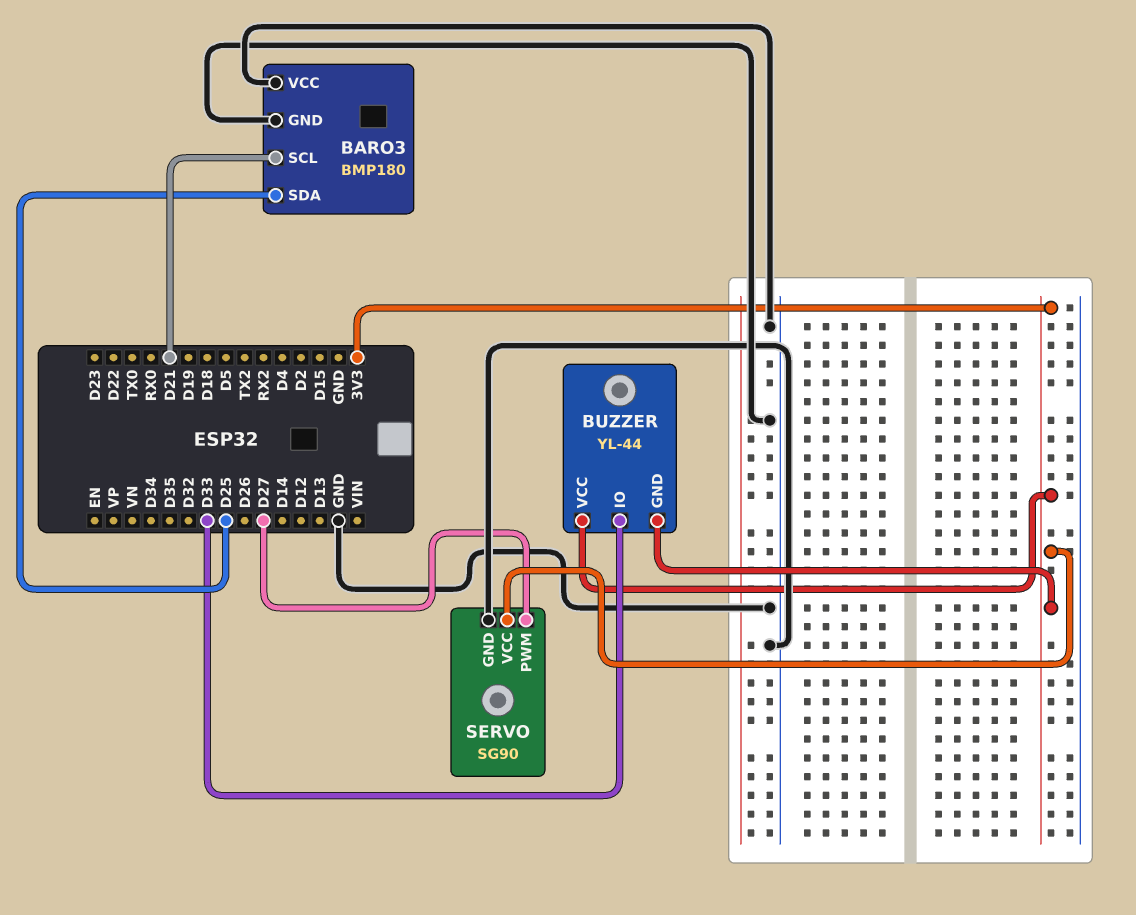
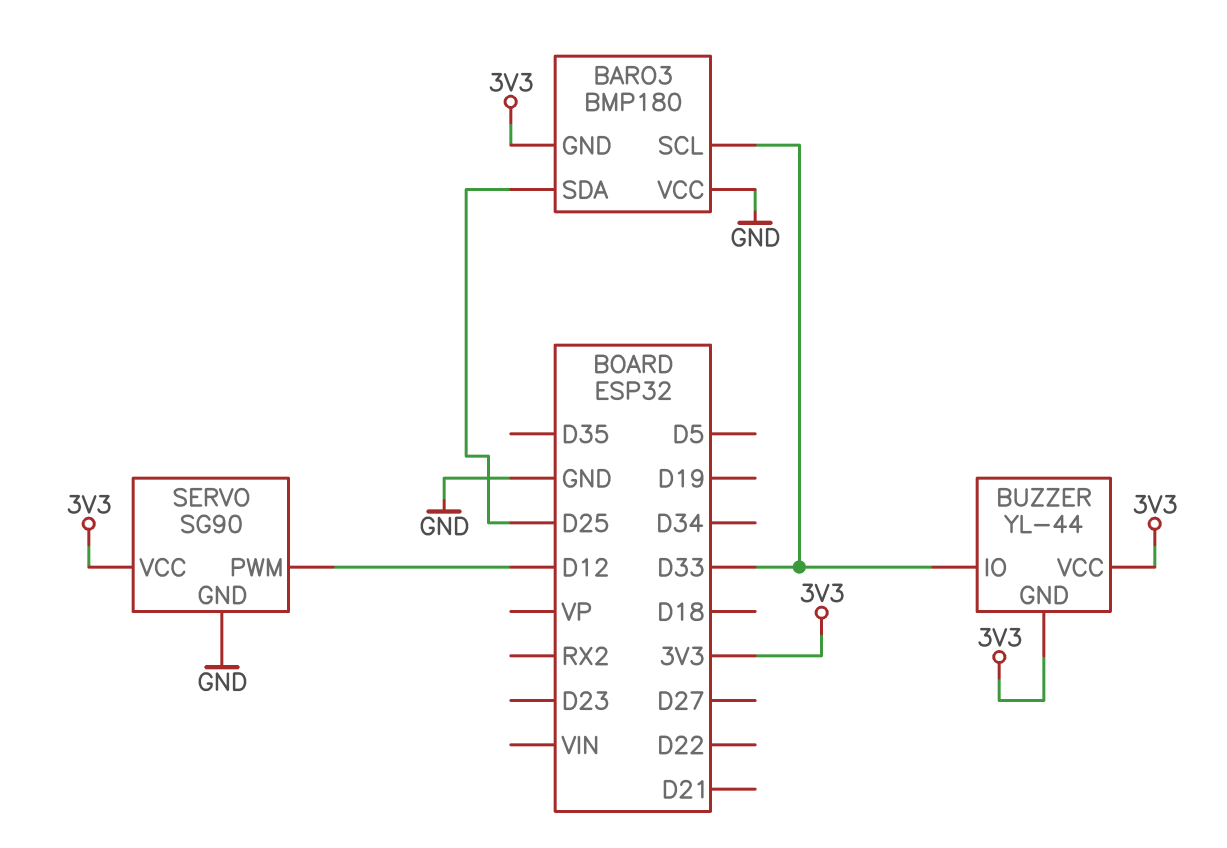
BARO3 pin GND: GND -> 3V3
BARO3 pin SCL: D21 -> D33
SERVO pin PWM: D27 -> D12

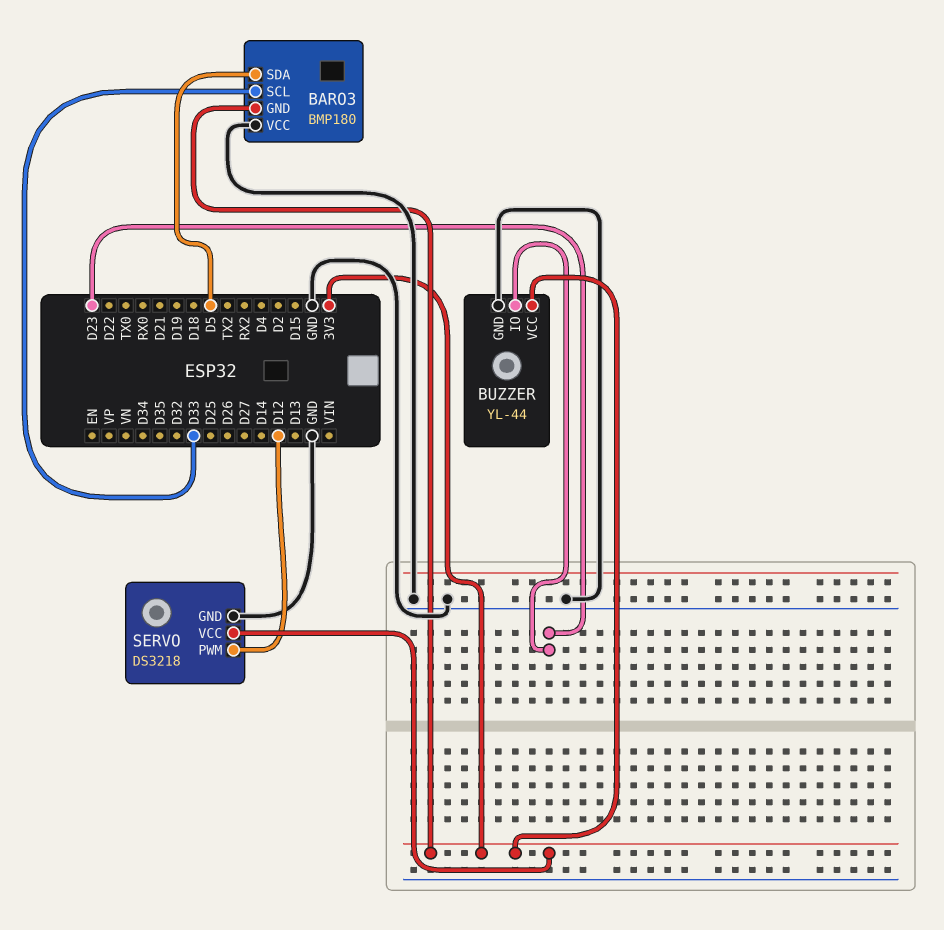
BARO3 pin SDA: D25 -> D5
BUZZER pin GND: 3V3 -> GND
BUZZER pin IO: D33 -> D23
SERVO: SG90 -> DS3218

